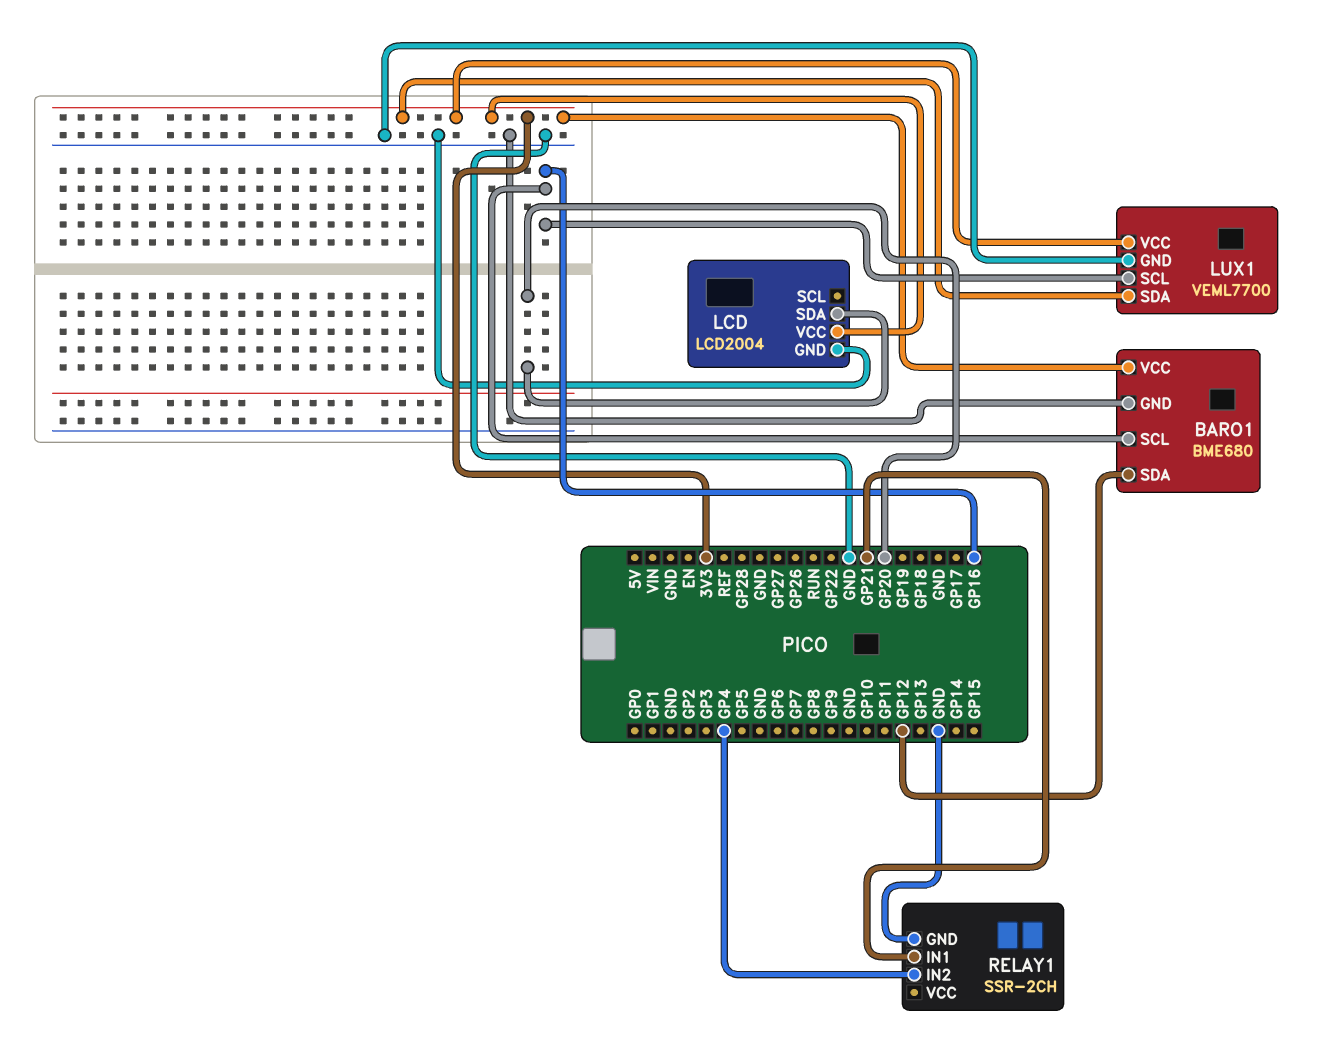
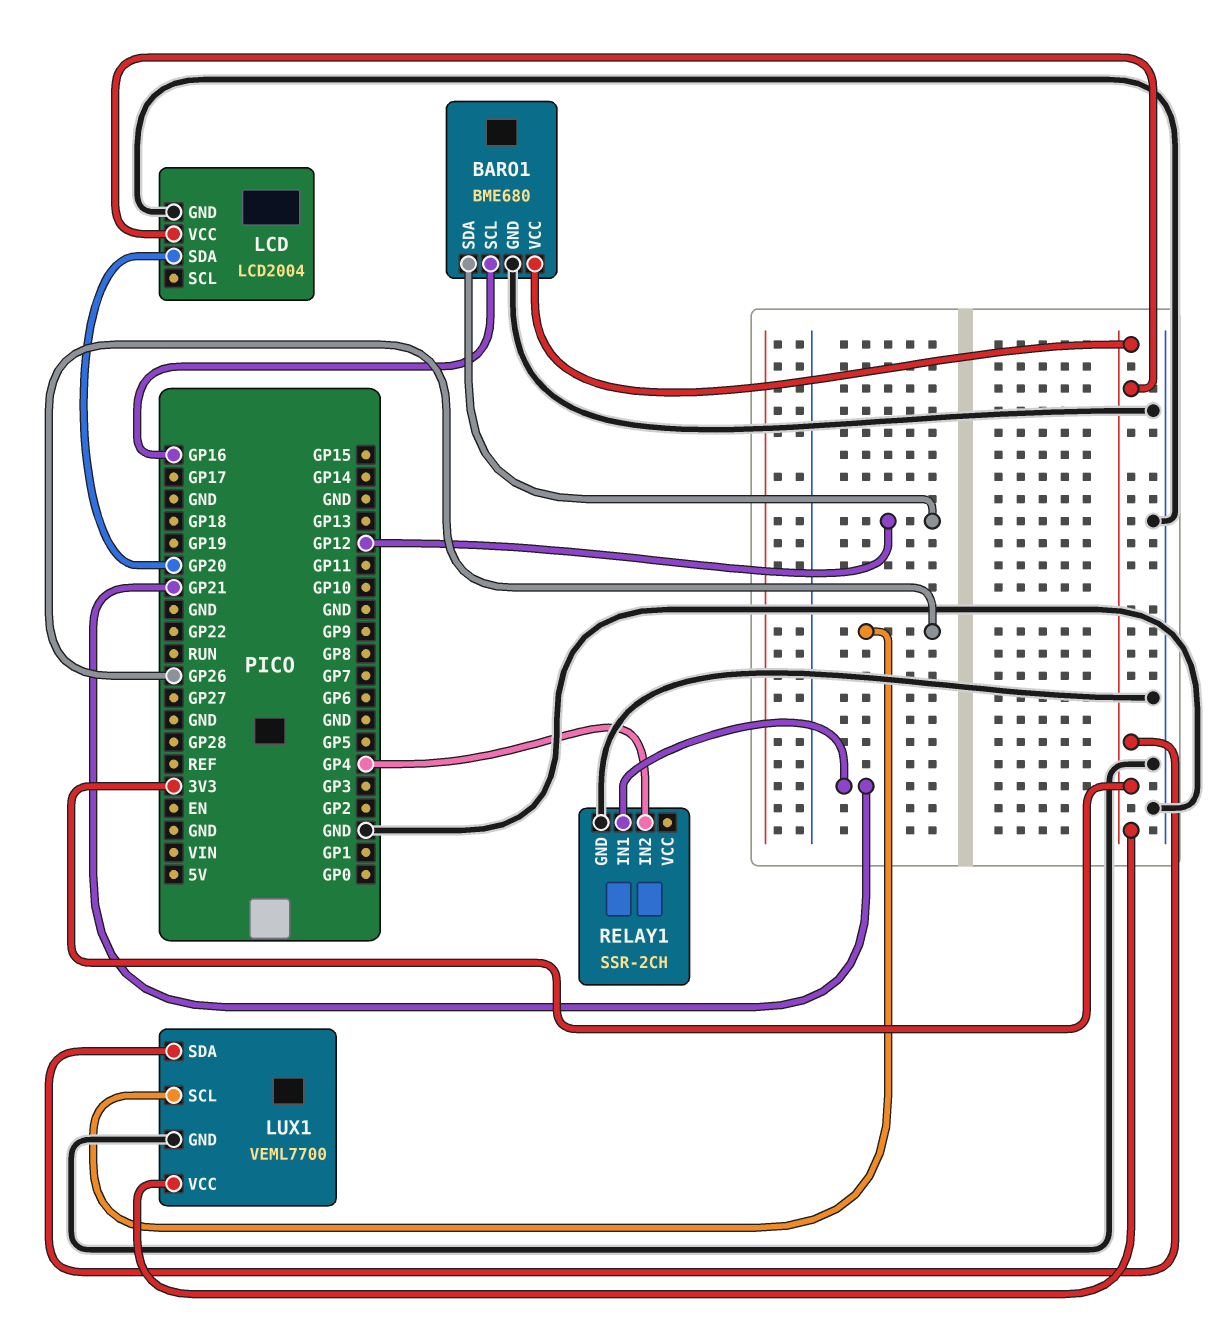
LUX1 pin SCL: GP16 -> GP26

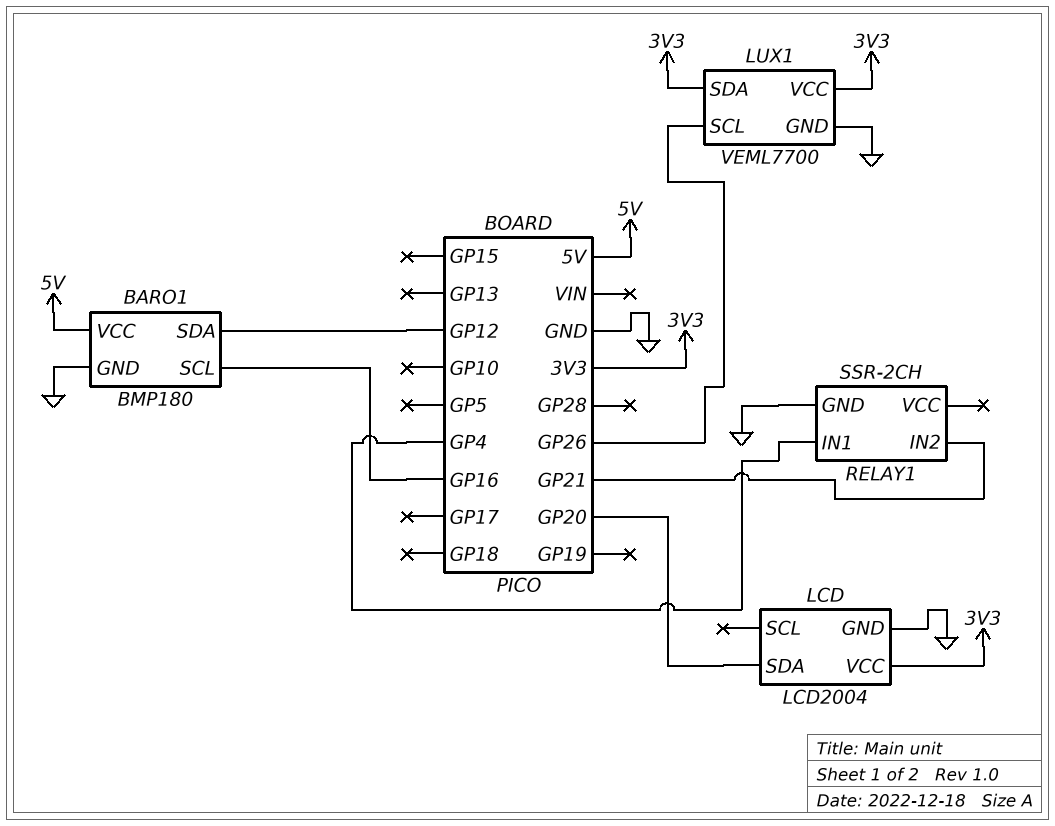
BARO1: BME680 -> BMP180
BARO1 pin VCC: 3V3 -> 5V
RELAY1 pin IN1: GP21 -> GP4
RELAY1 pin IN2: GP4 -> GP21

